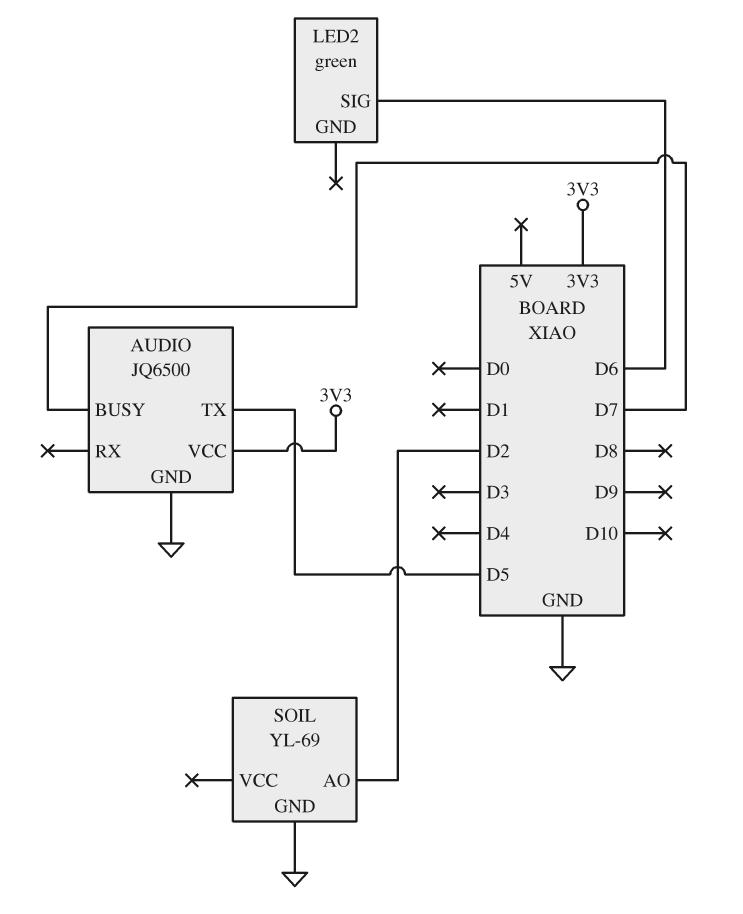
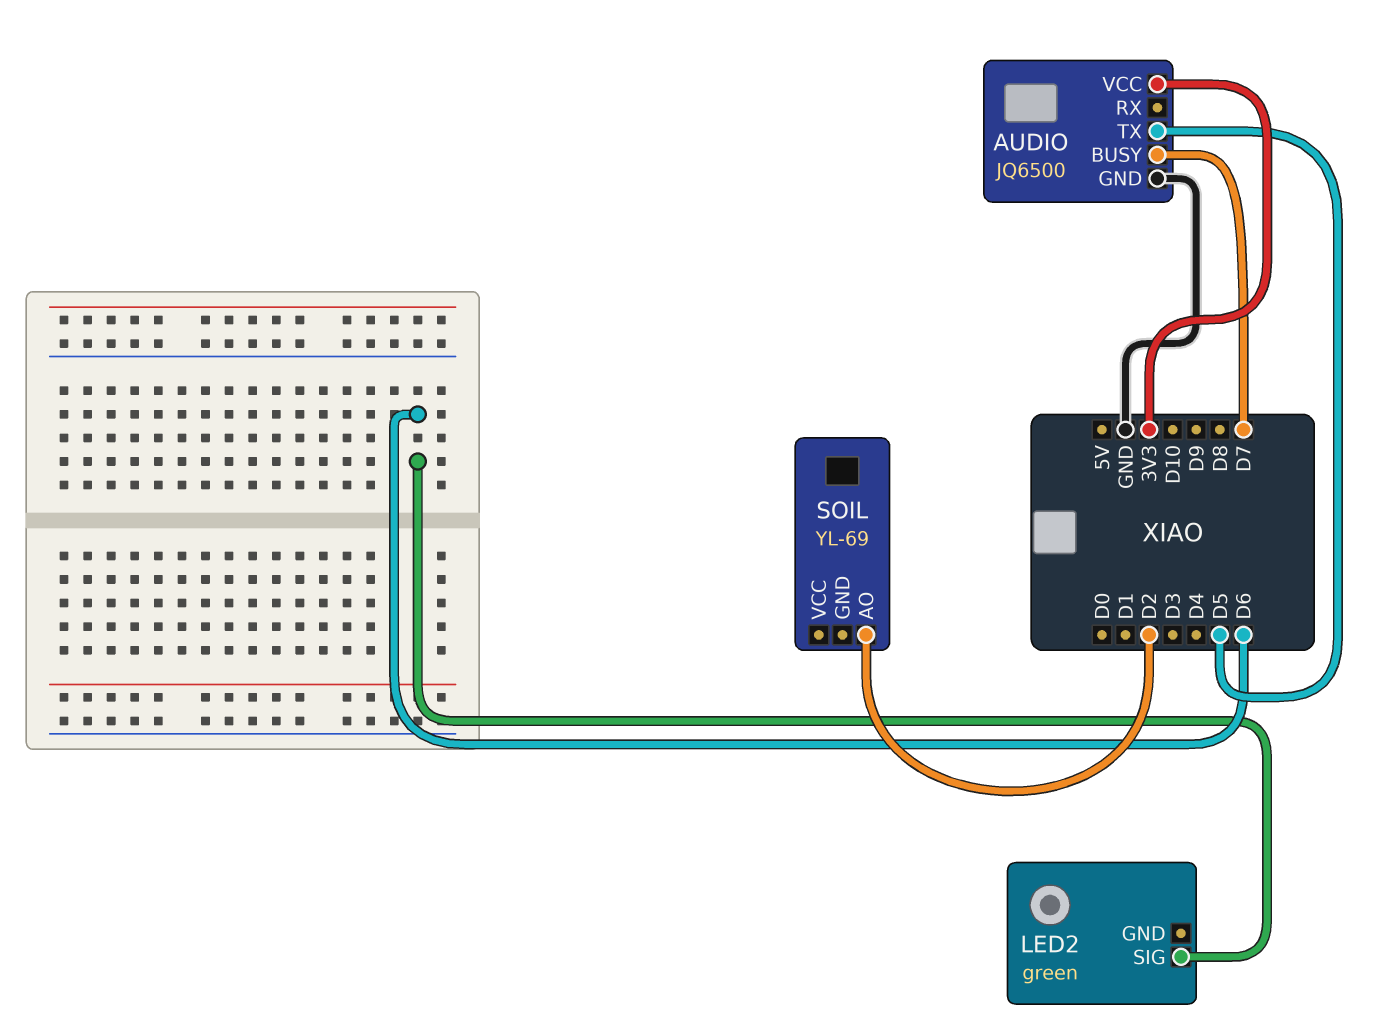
SOIL pin GND: GND -> none

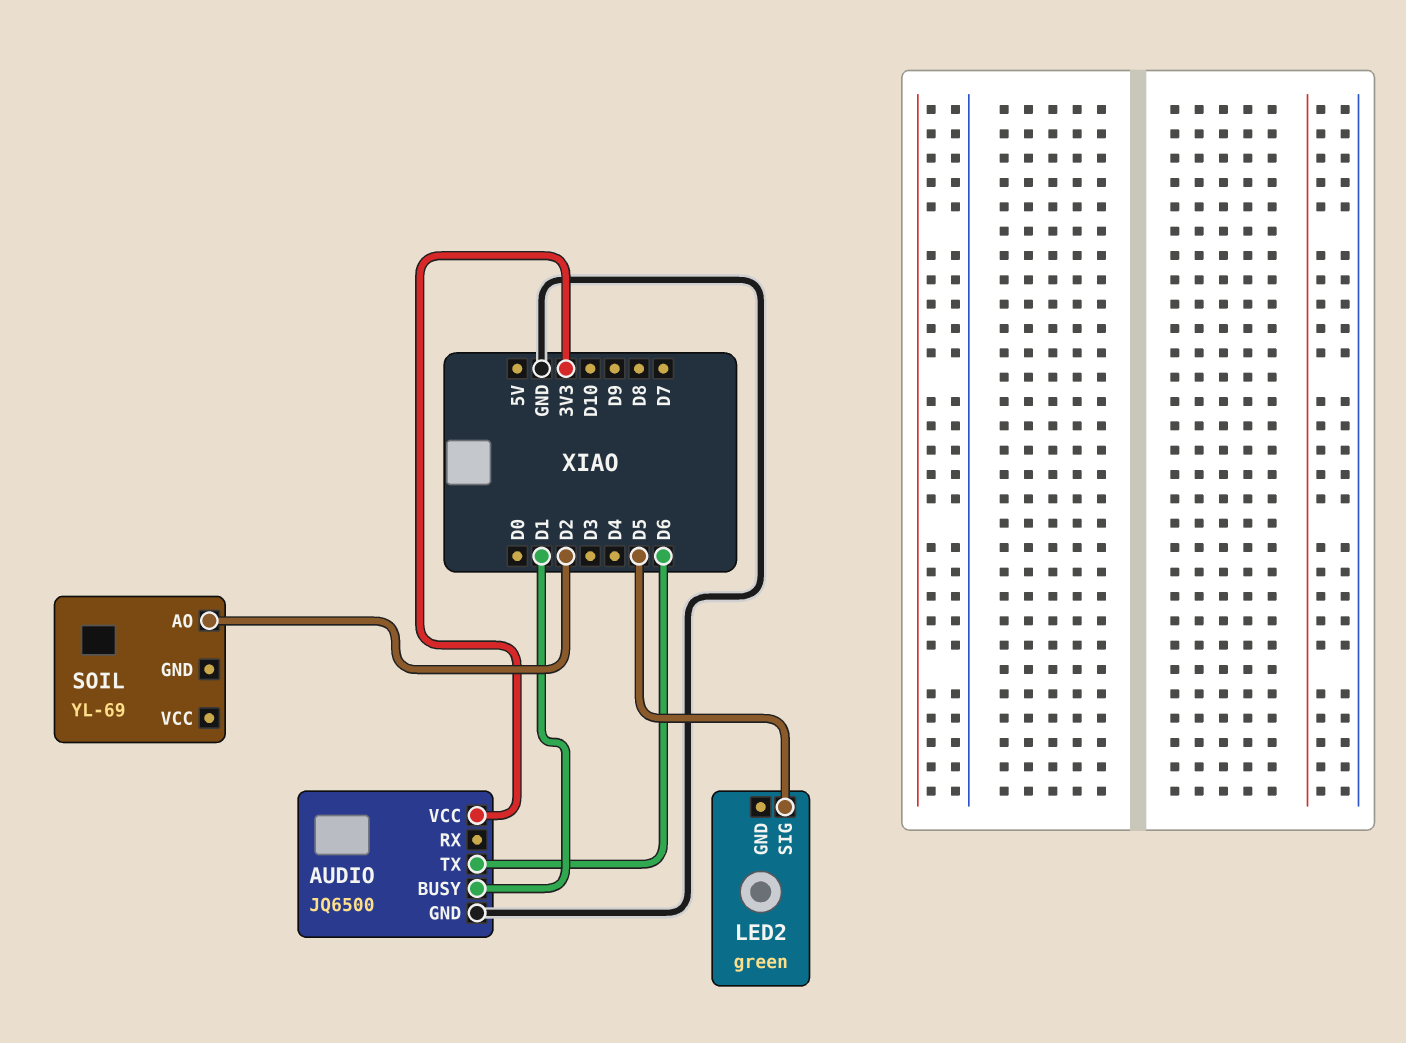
AUDIO pin BUSY: D7 -> D1
AUDIO pin TX: D5 -> D6
LED2 pin SIG: D6 -> D5

